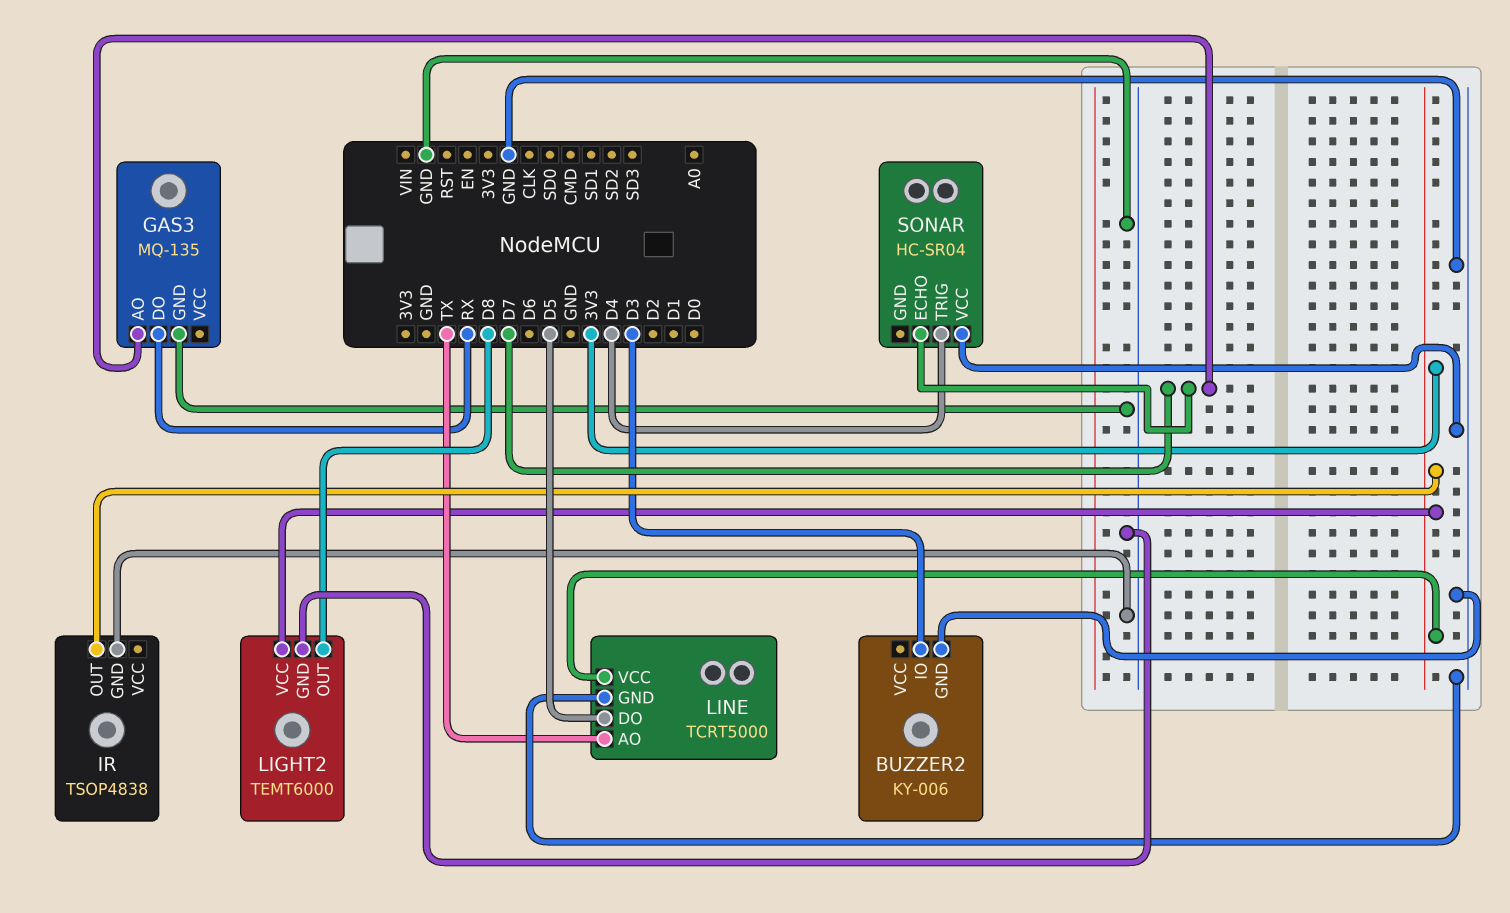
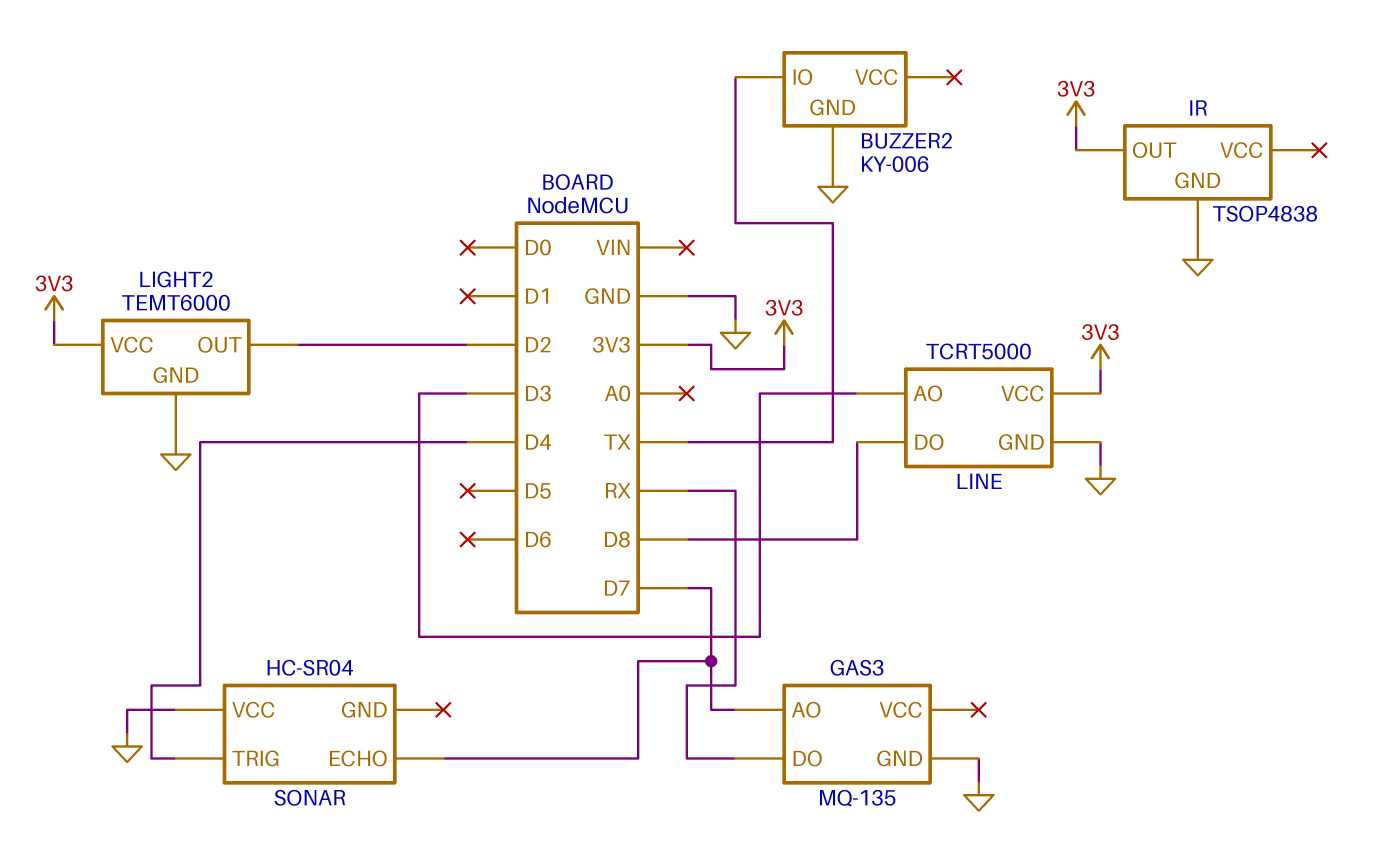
BUZZER2 pin IO: D3 -> TX
LIGHT2 pin OUT: D8 -> D2
LINE pin AO: TX -> D3
LINE pin DO: D5 -> D8

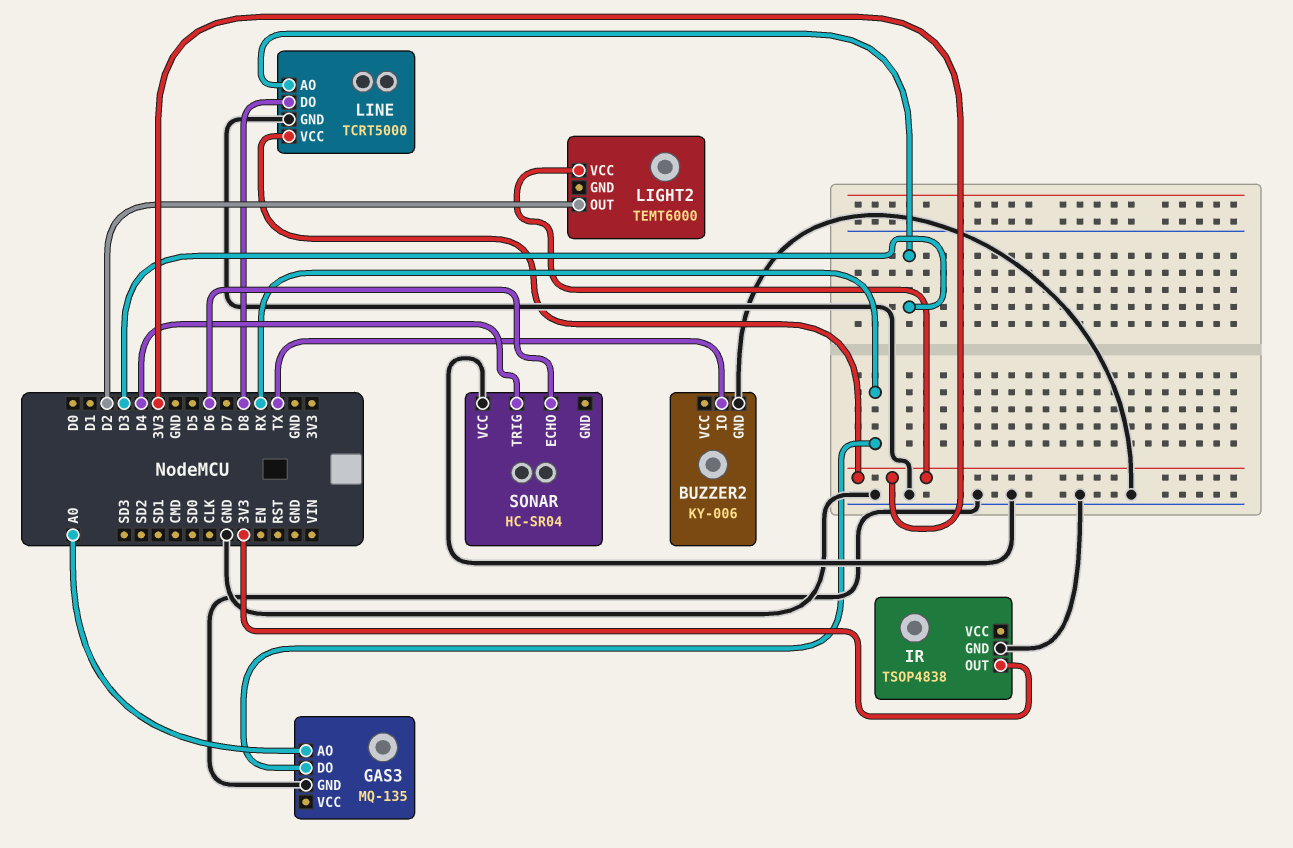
GAS3 pin AO: D7 -> A0
LIGHT2 pin GND: GND -> none
SONAR pin ECHO: D7 -> D6

